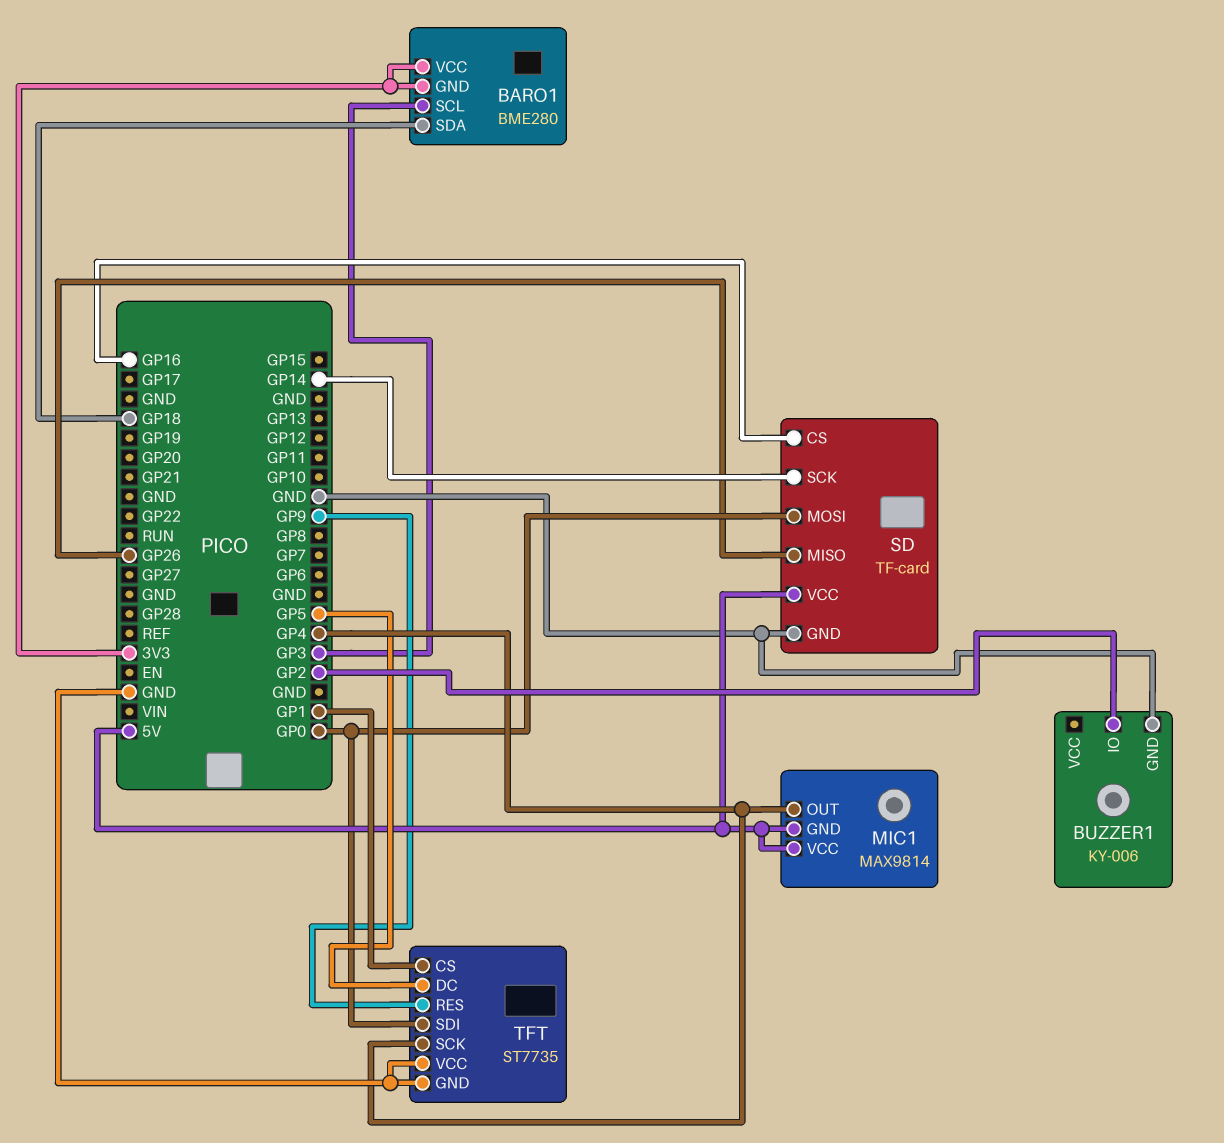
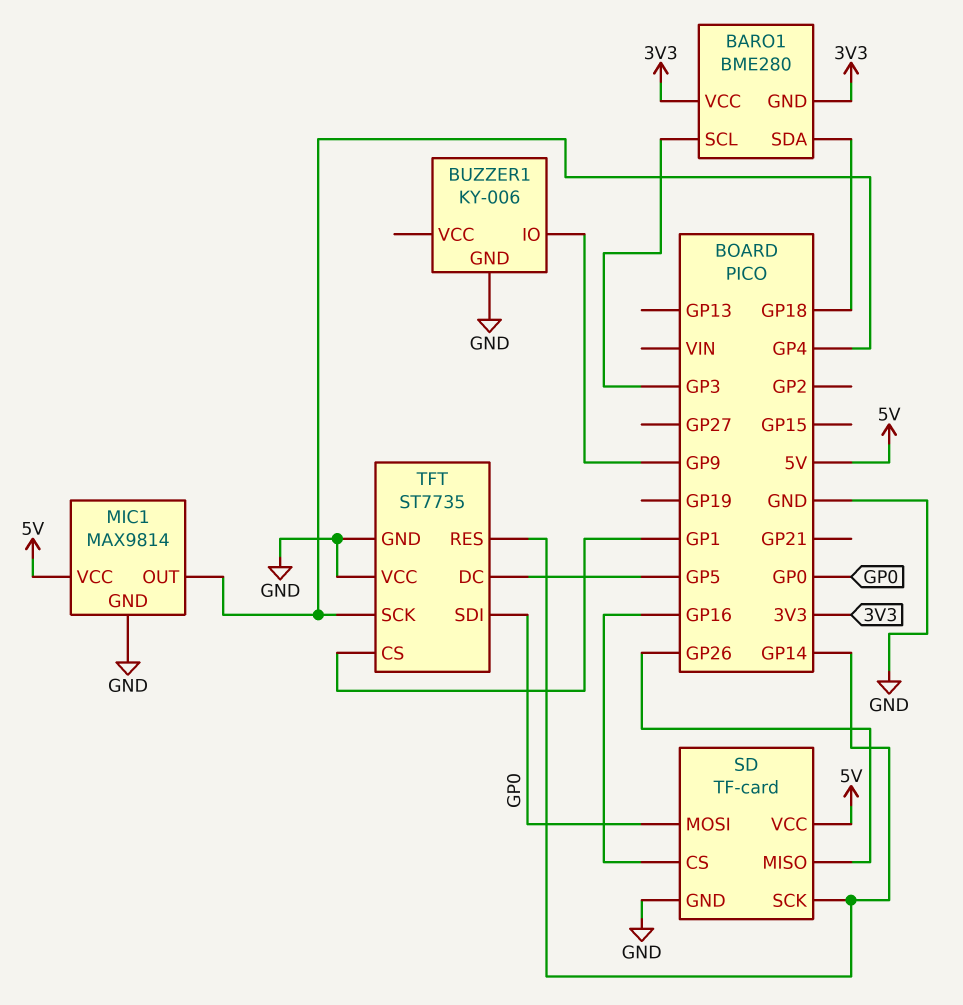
BUZZER1 pin IO: GP2 -> GP9
MIC1 pin GND: 5V -> GND
TFT pin RES: GP9 -> GP14

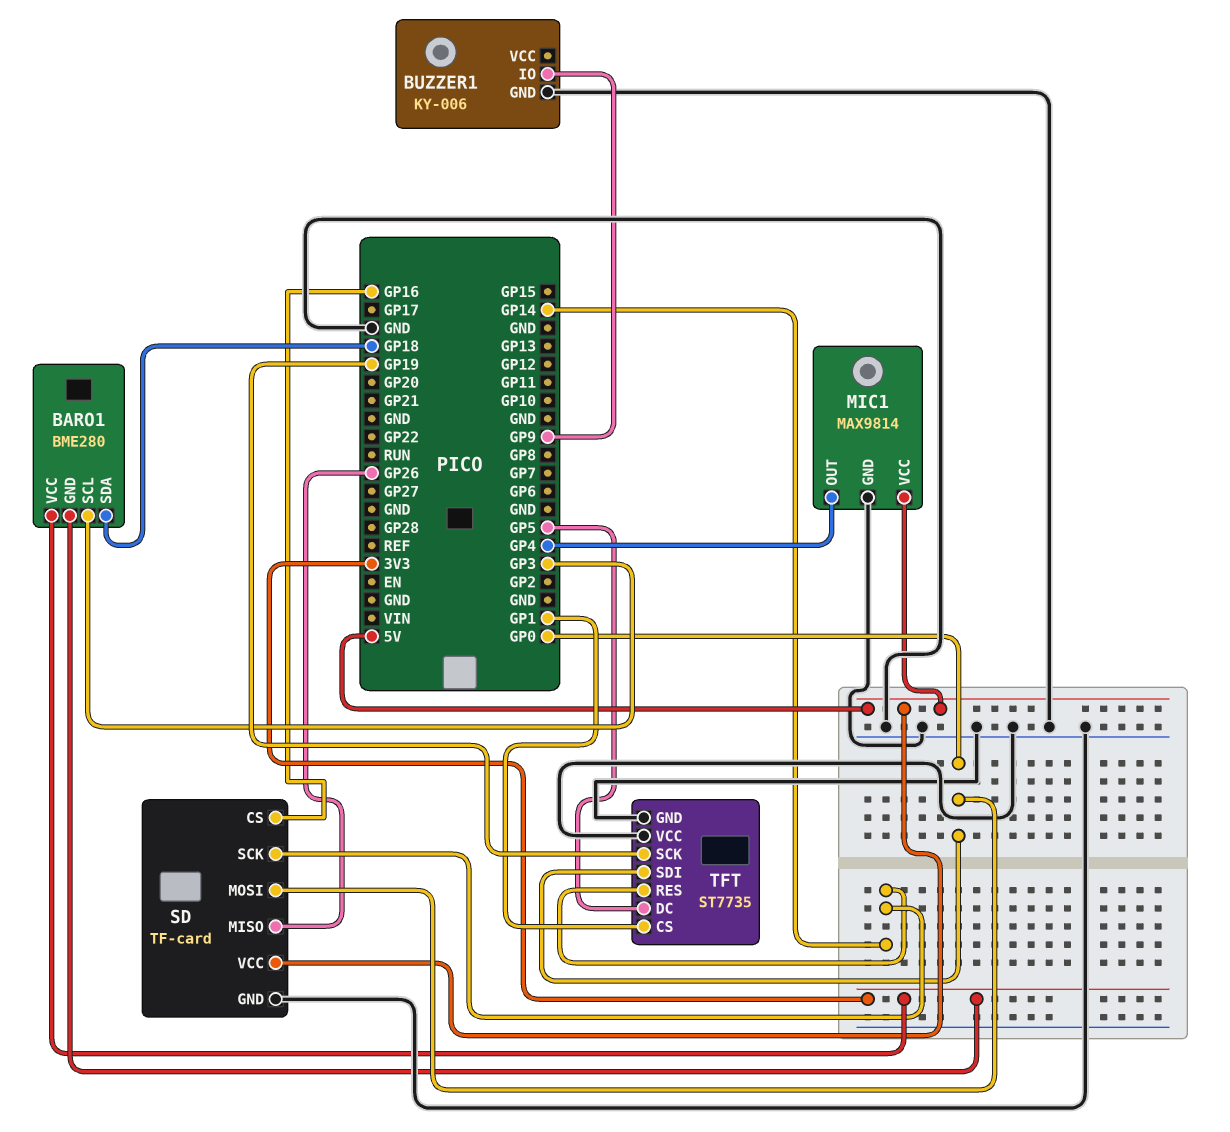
TFT pin SCK: GP4 -> GP19

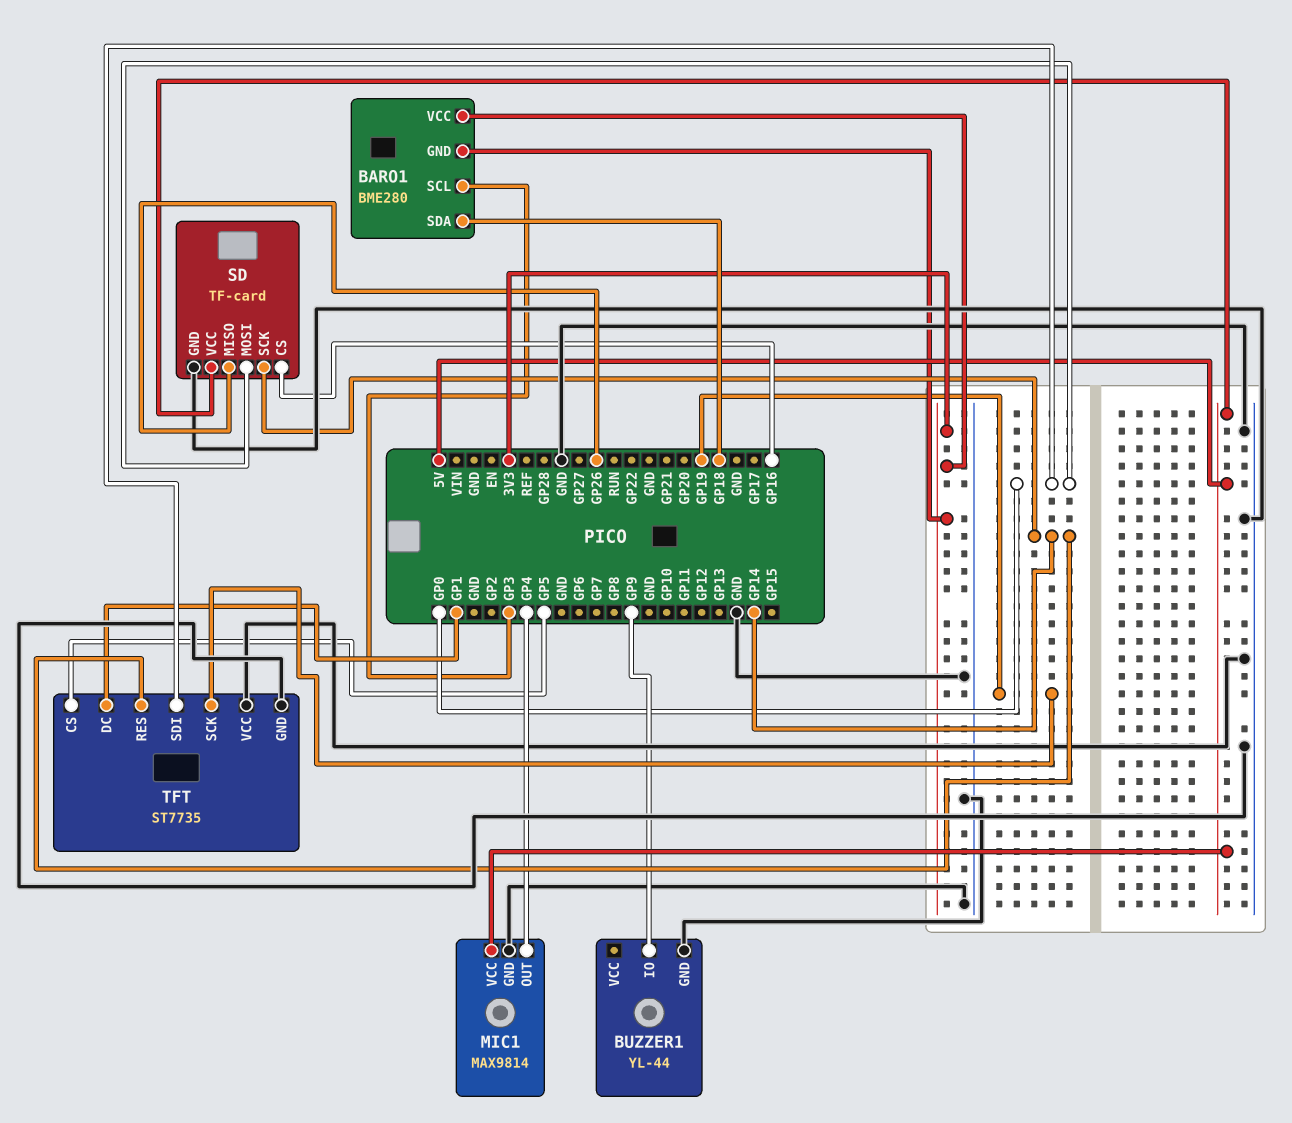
BUZZER1: KY-006 -> YL-44
TFT pin CS: GP1 -> GP5
TFT pin DC: GP5 -> GP1

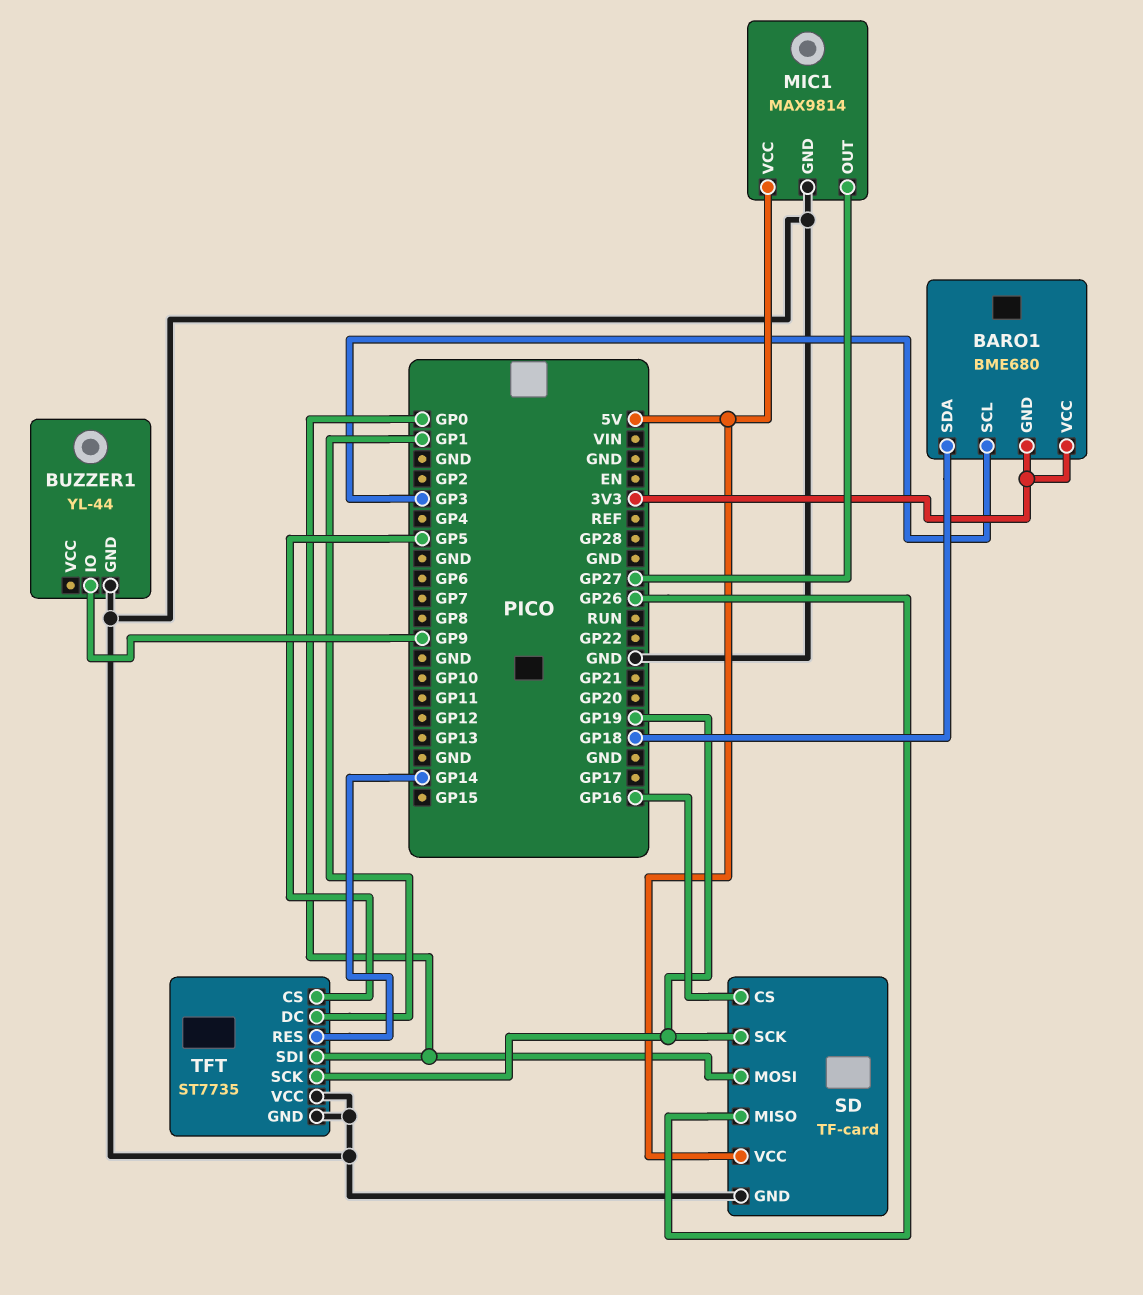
BARO1: BME280 -> BME680
MIC1 pin OUT: GP4 -> GP27
SD pin SCK: GP14 -> GP19

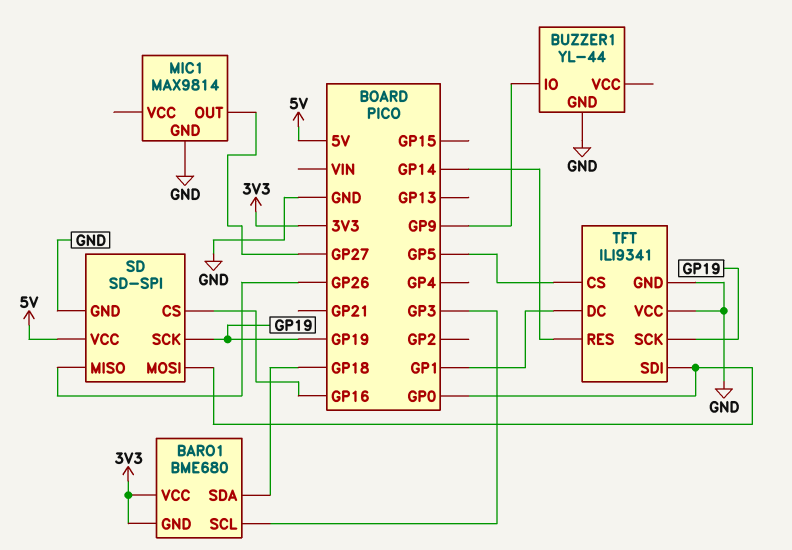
MIC1 pin VCC: 5V -> none
SD: TF-card -> SD-SPI
TFT: ST7735 -> ILI9341

